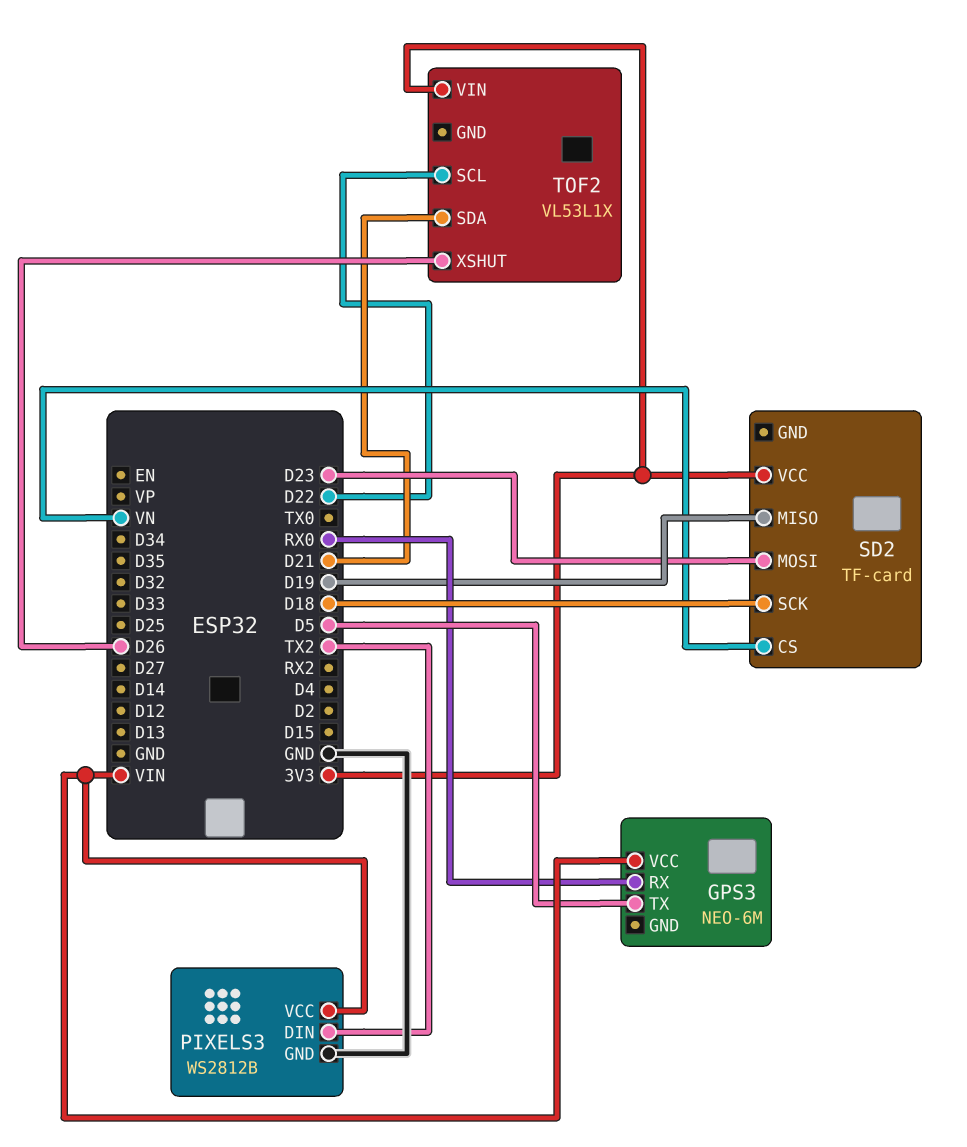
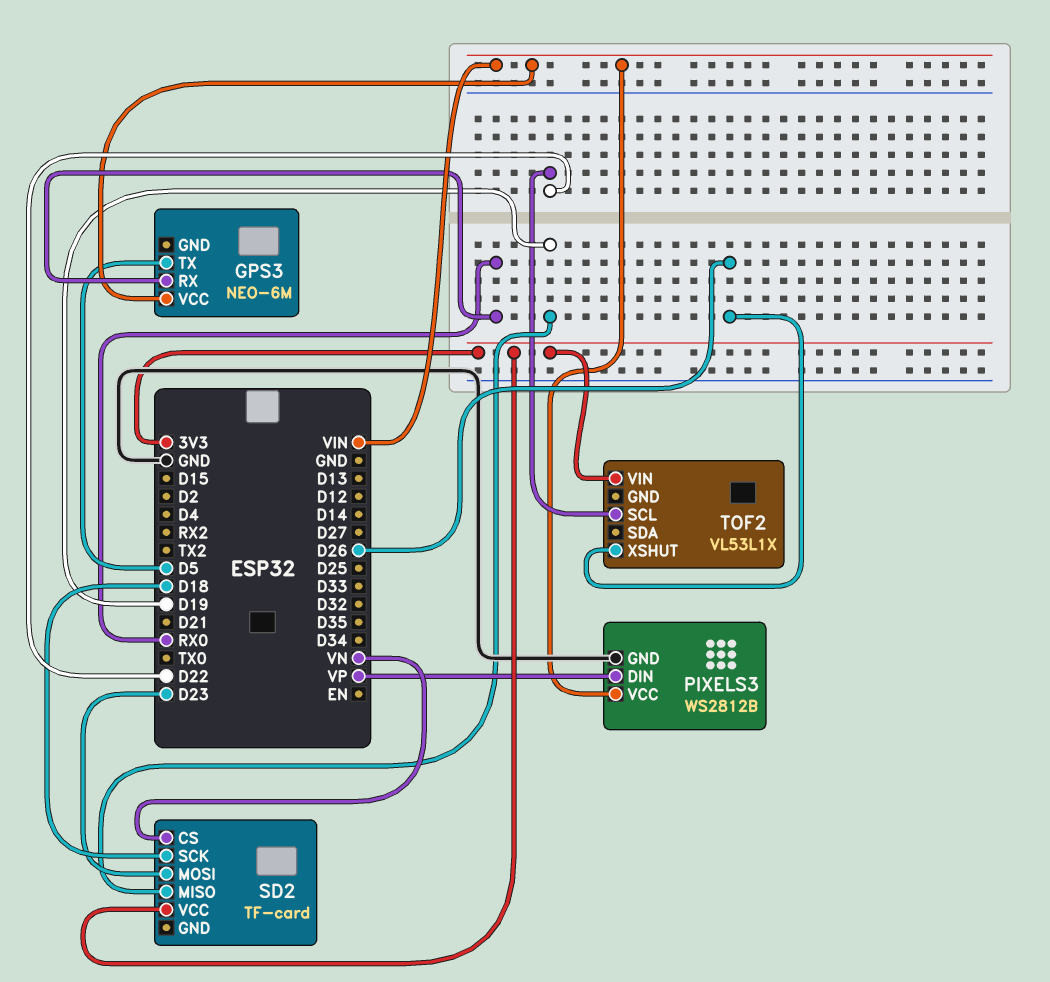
PIXELS3 pin DIN: TX2 -> VP
TOF2 pin SDA: D21 -> none

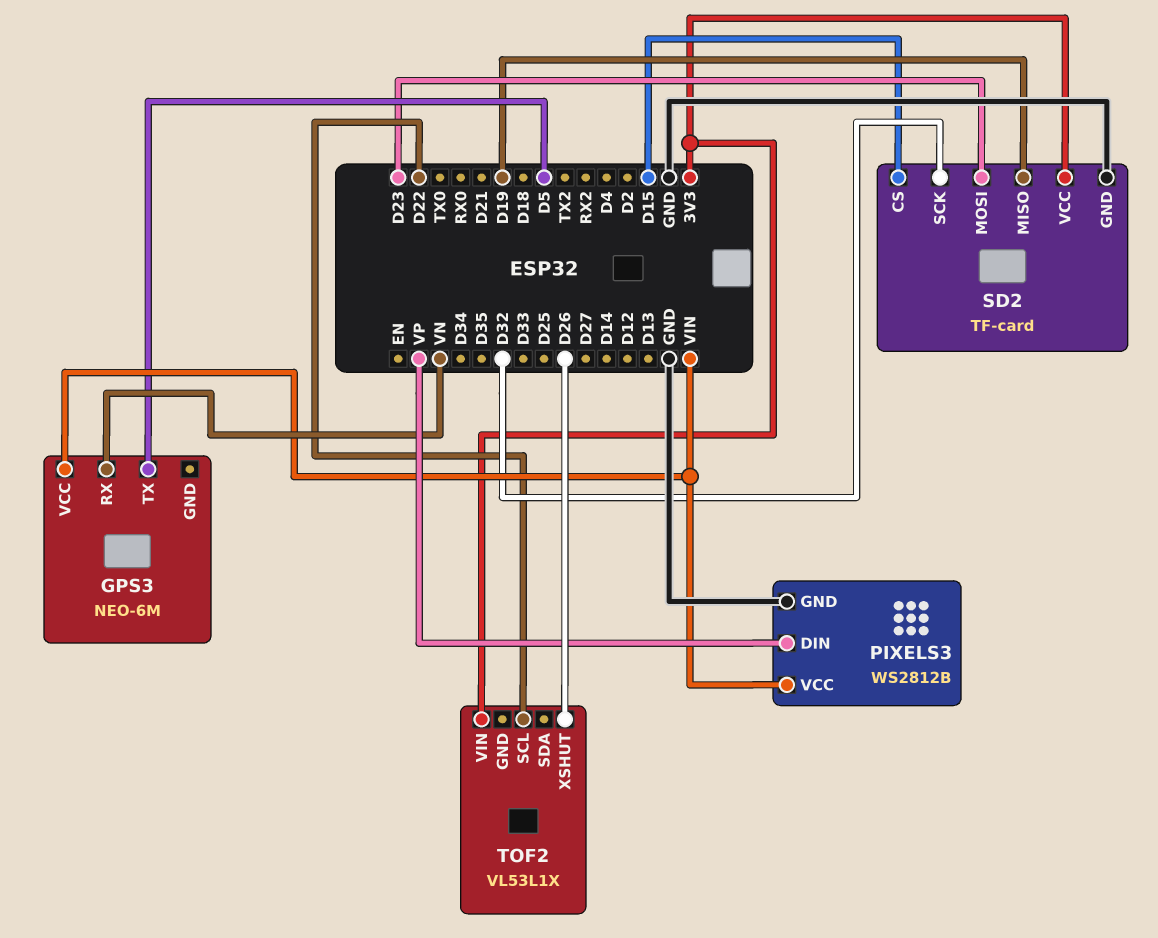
GPS3 pin RX: RX0 -> VN
SD2 pin CS: VN -> D15
SD2 pin GND: none -> GND
SD2 pin SCK: D18 -> D32

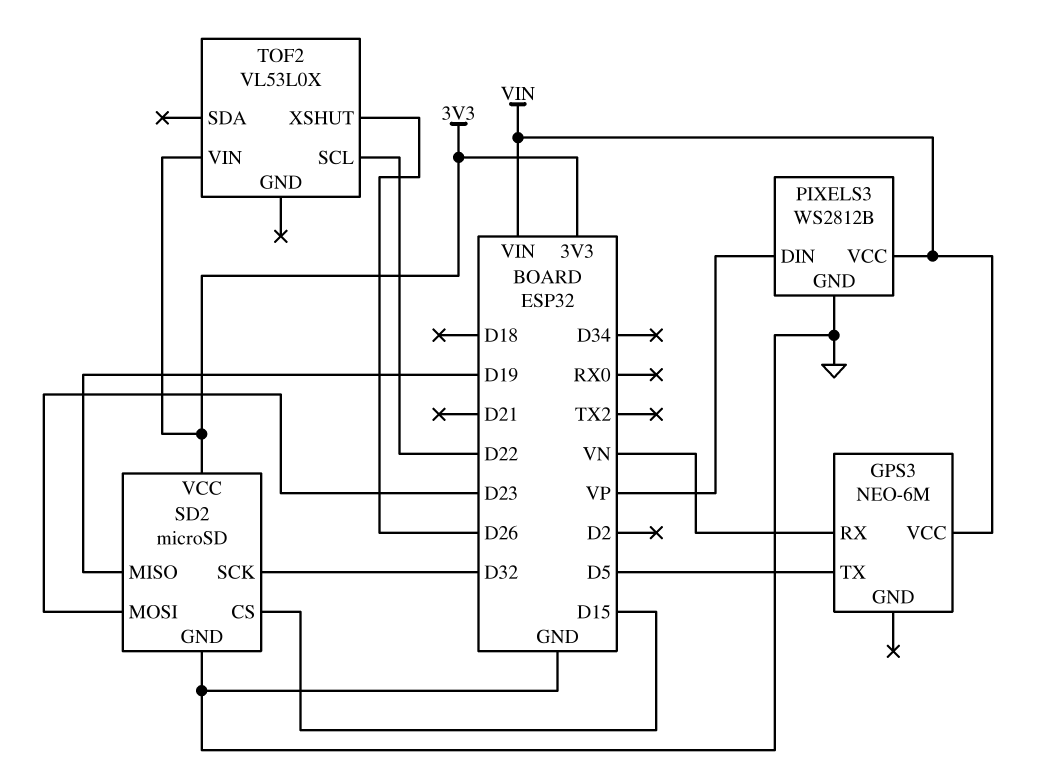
SD2: TF-card -> microSD
TOF2: VL53L1X -> VL53L0X

